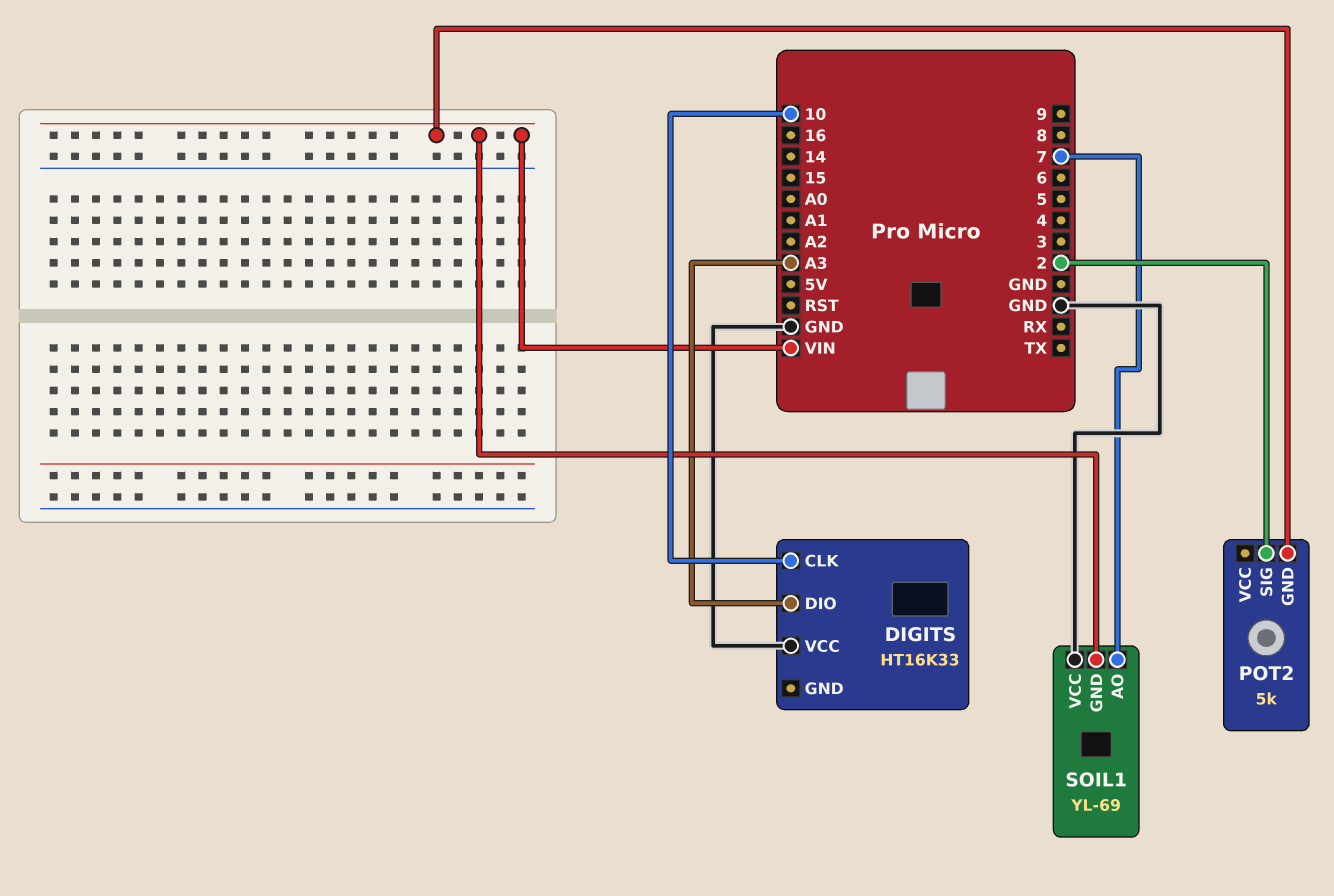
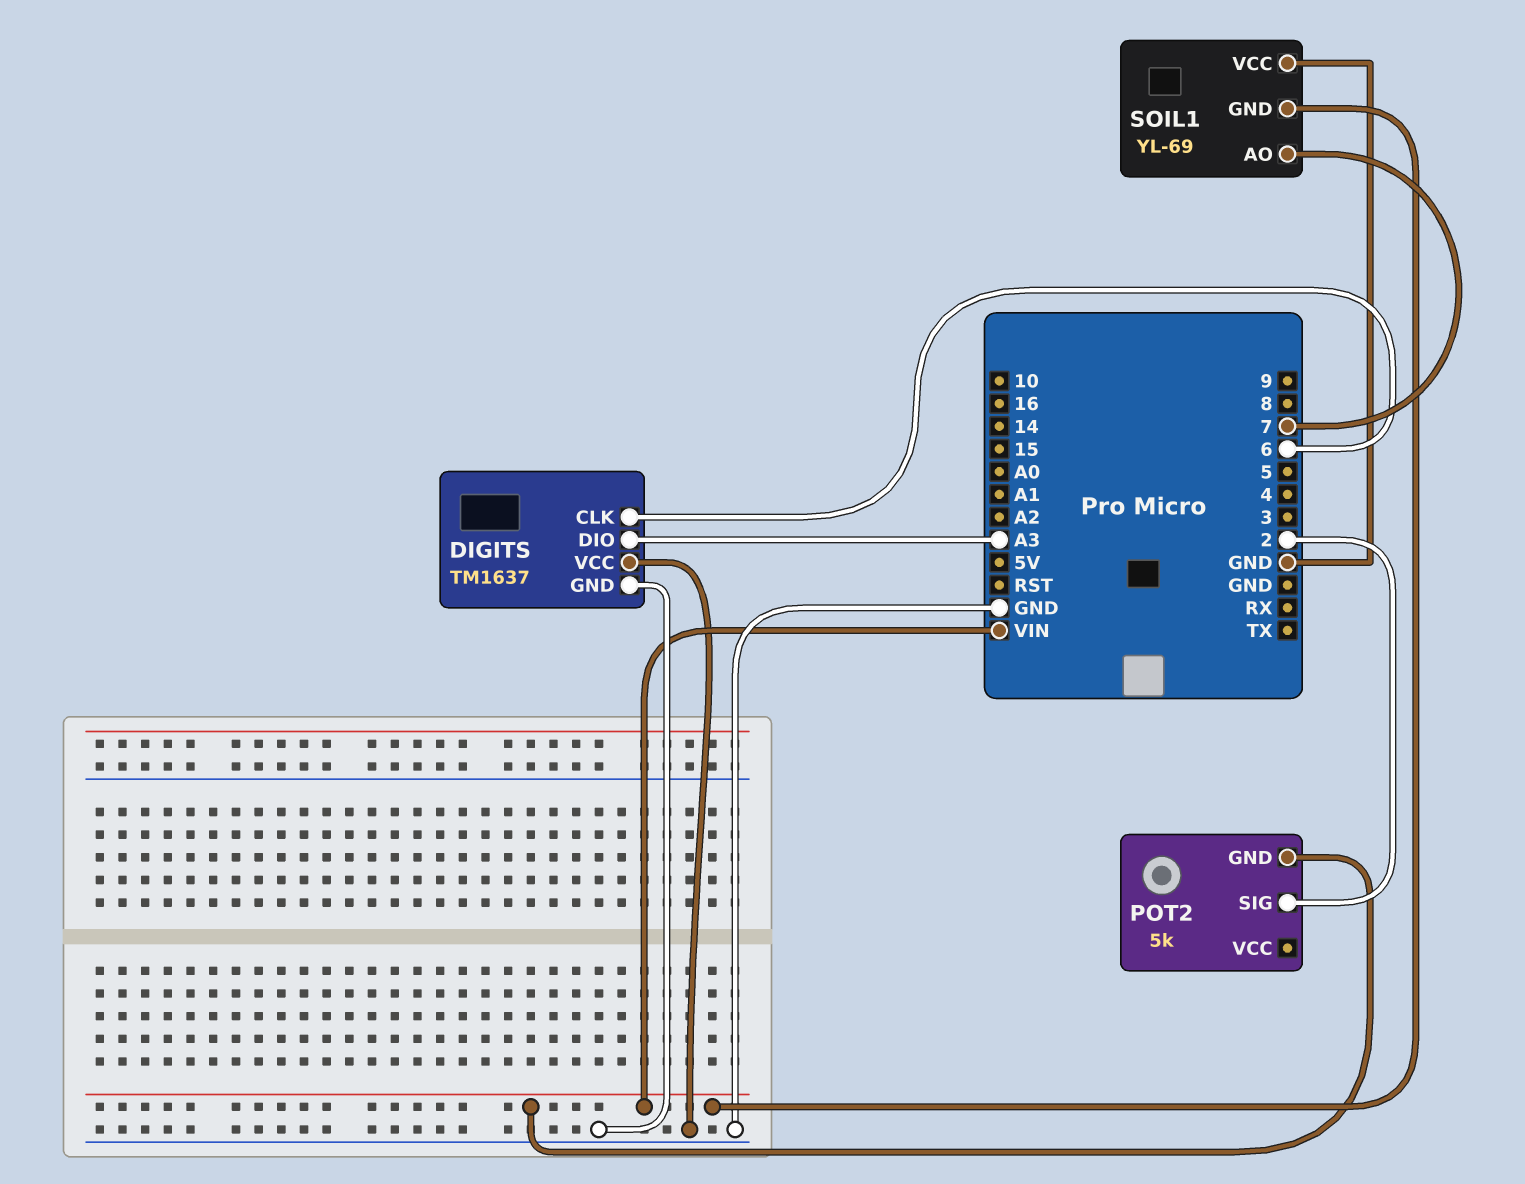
DIGITS: HT16K33 -> TM1637
DIGITS pin CLK: 10 -> 6
DIGITS pin GND: none -> GND

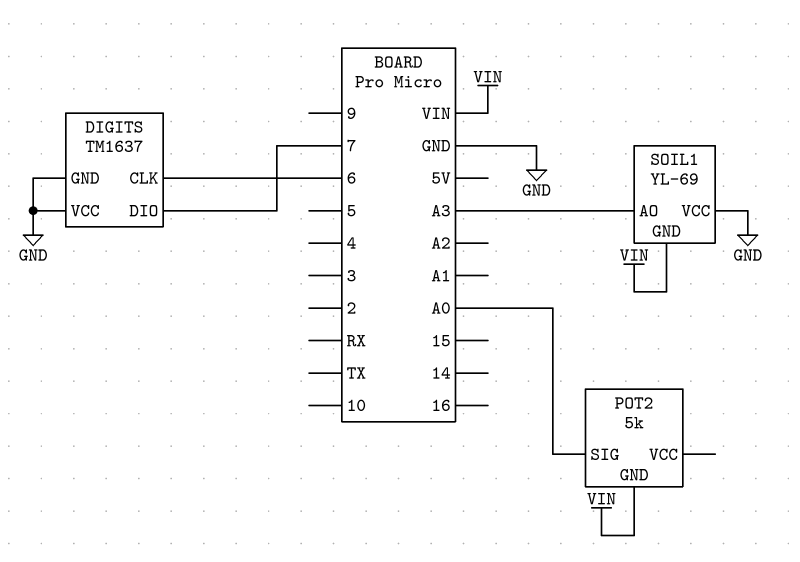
DIGITS pin DIO: A3 -> 7
POT2 pin SIG: 2 -> A0
SOIL1 pin AO: 7 -> A3

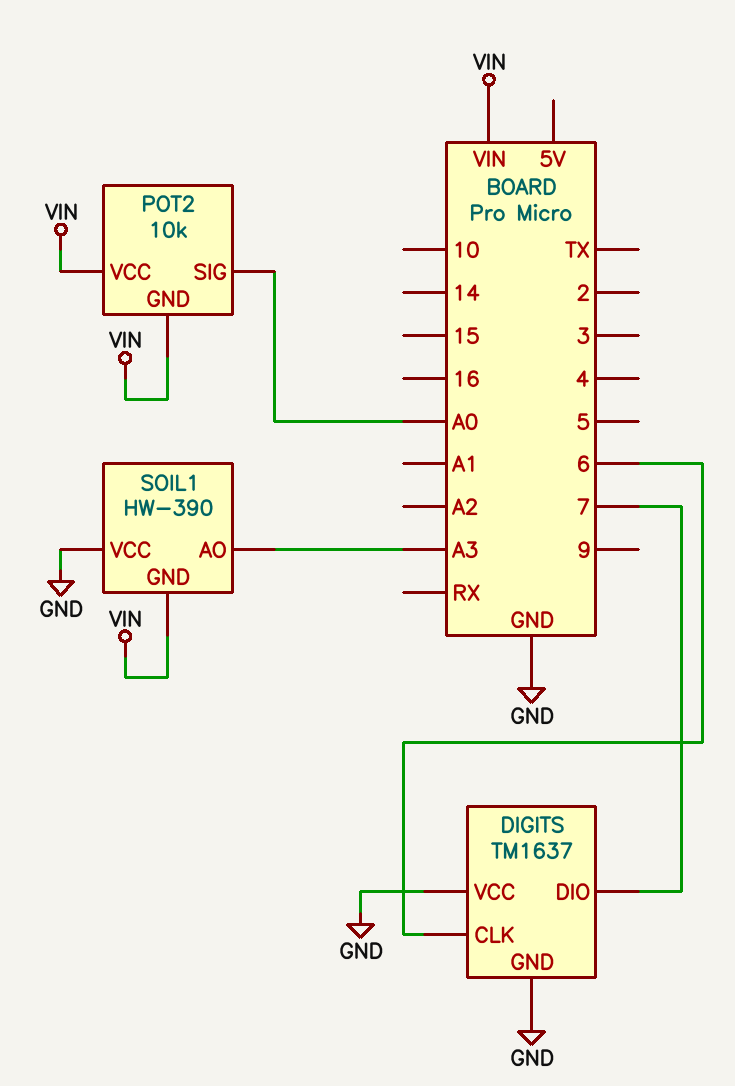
POT2: 5k -> 10k
POT2 pin VCC: none -> VIN
SOIL1: YL-69 -> HW-390

